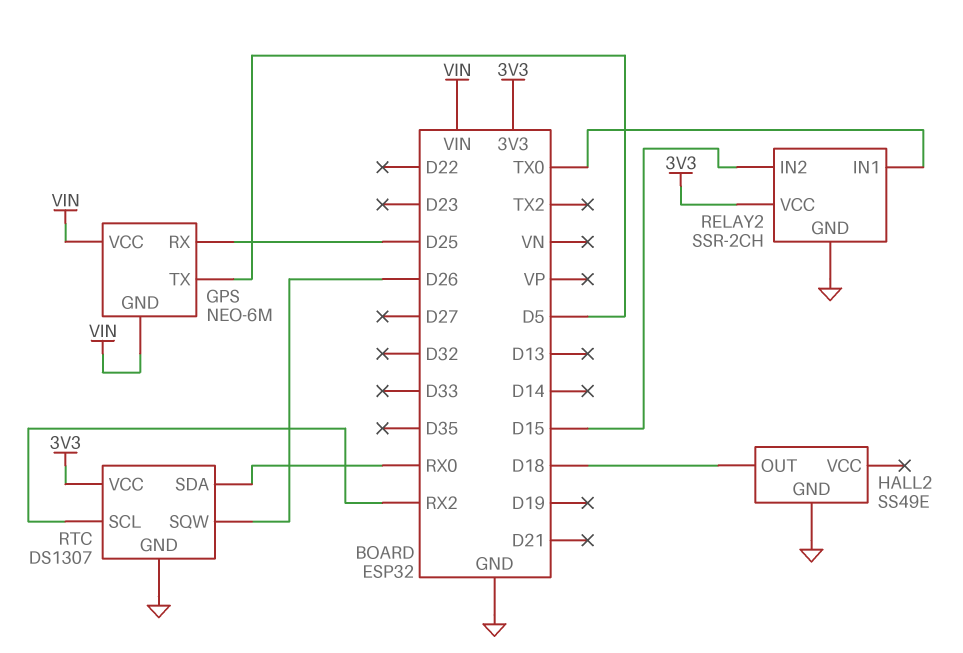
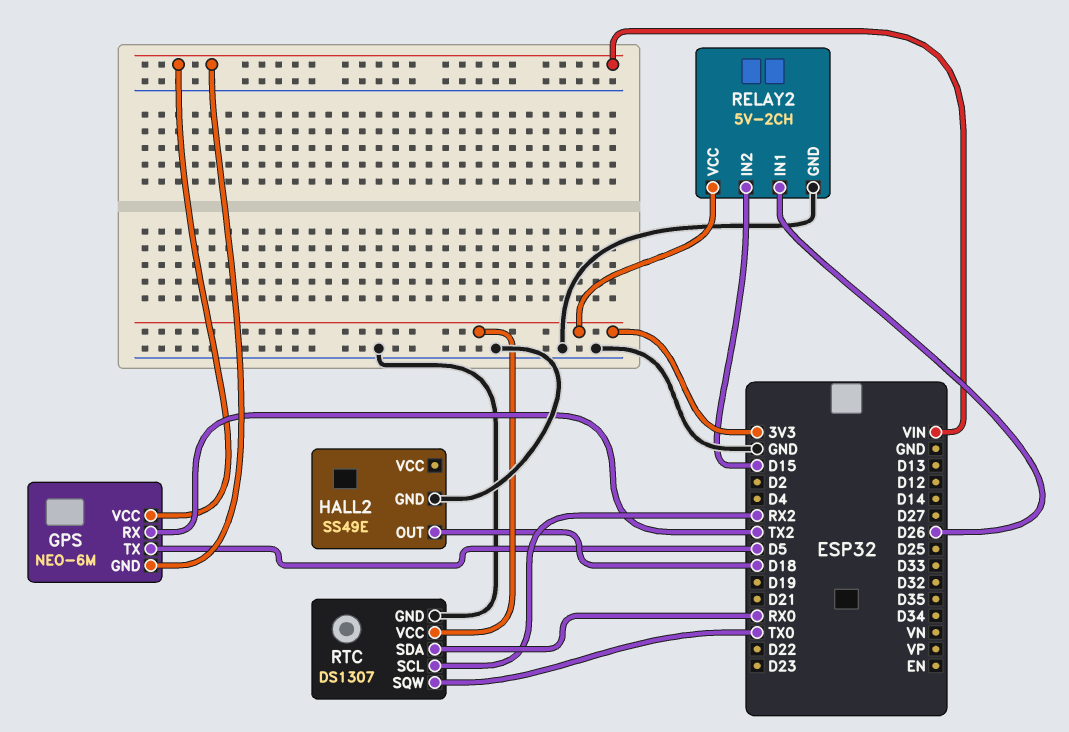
GPS pin RX: D25 -> TX2
RELAY2: SSR-2CH -> 5V-2CH
RELAY2 pin IN1: TX0 -> D26
RTC pin SQW: D26 -> TX0

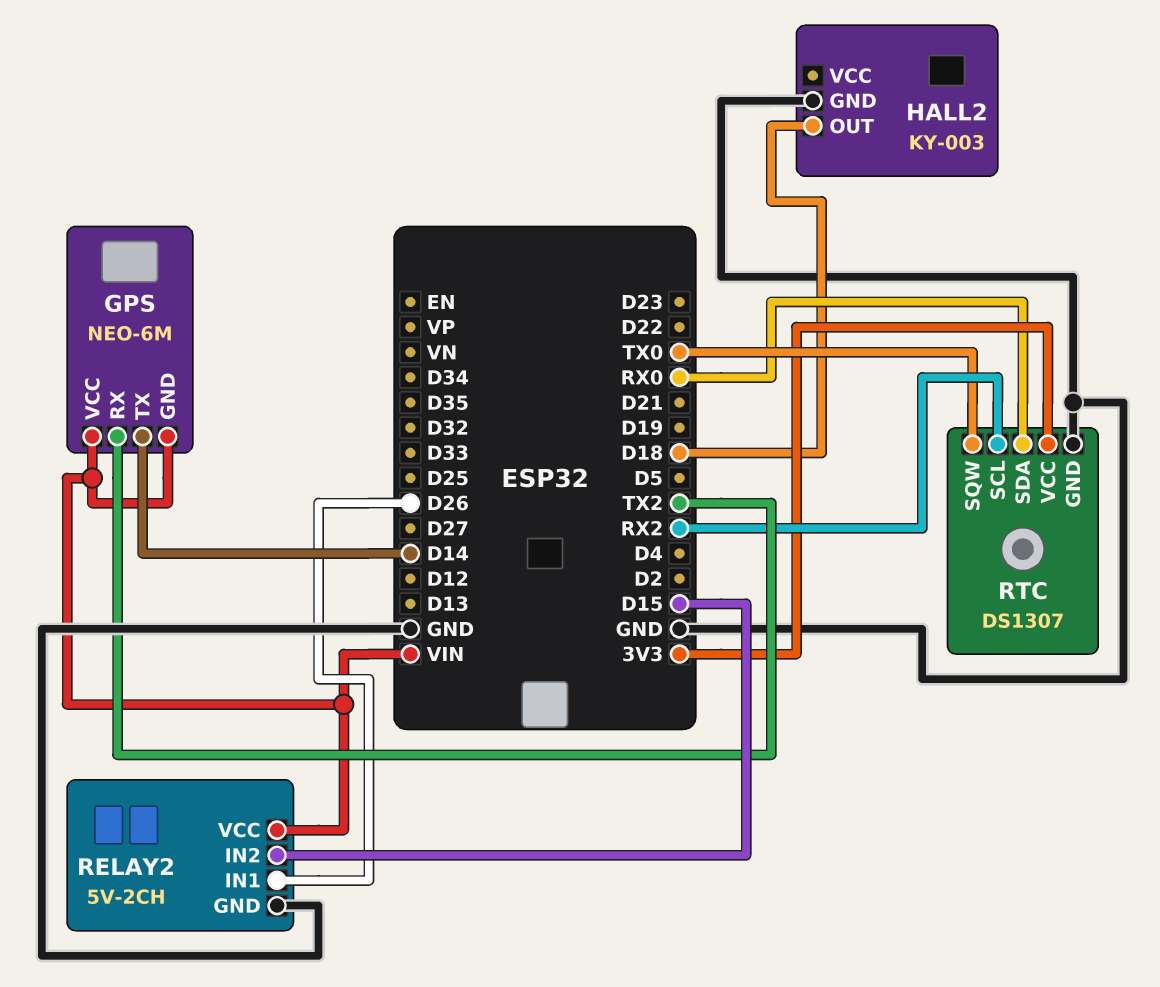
GPS pin TX: D5 -> D14
HALL2: SS49E -> KY-003
RELAY2 pin VCC: 3V3 -> VIN

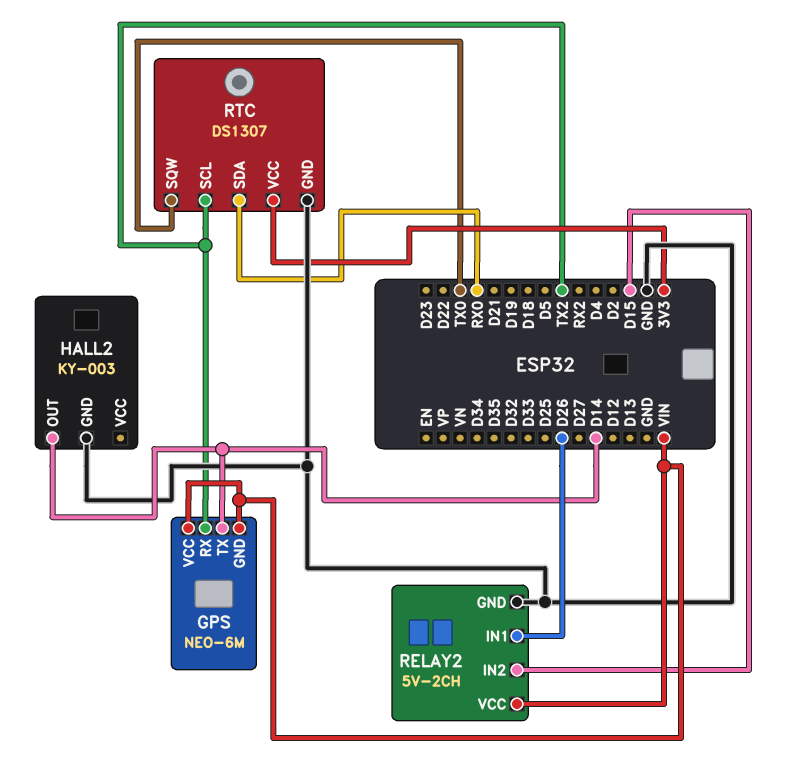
HALL2 pin OUT: D18 -> D14
RTC pin SCL: RX2 -> TX2

